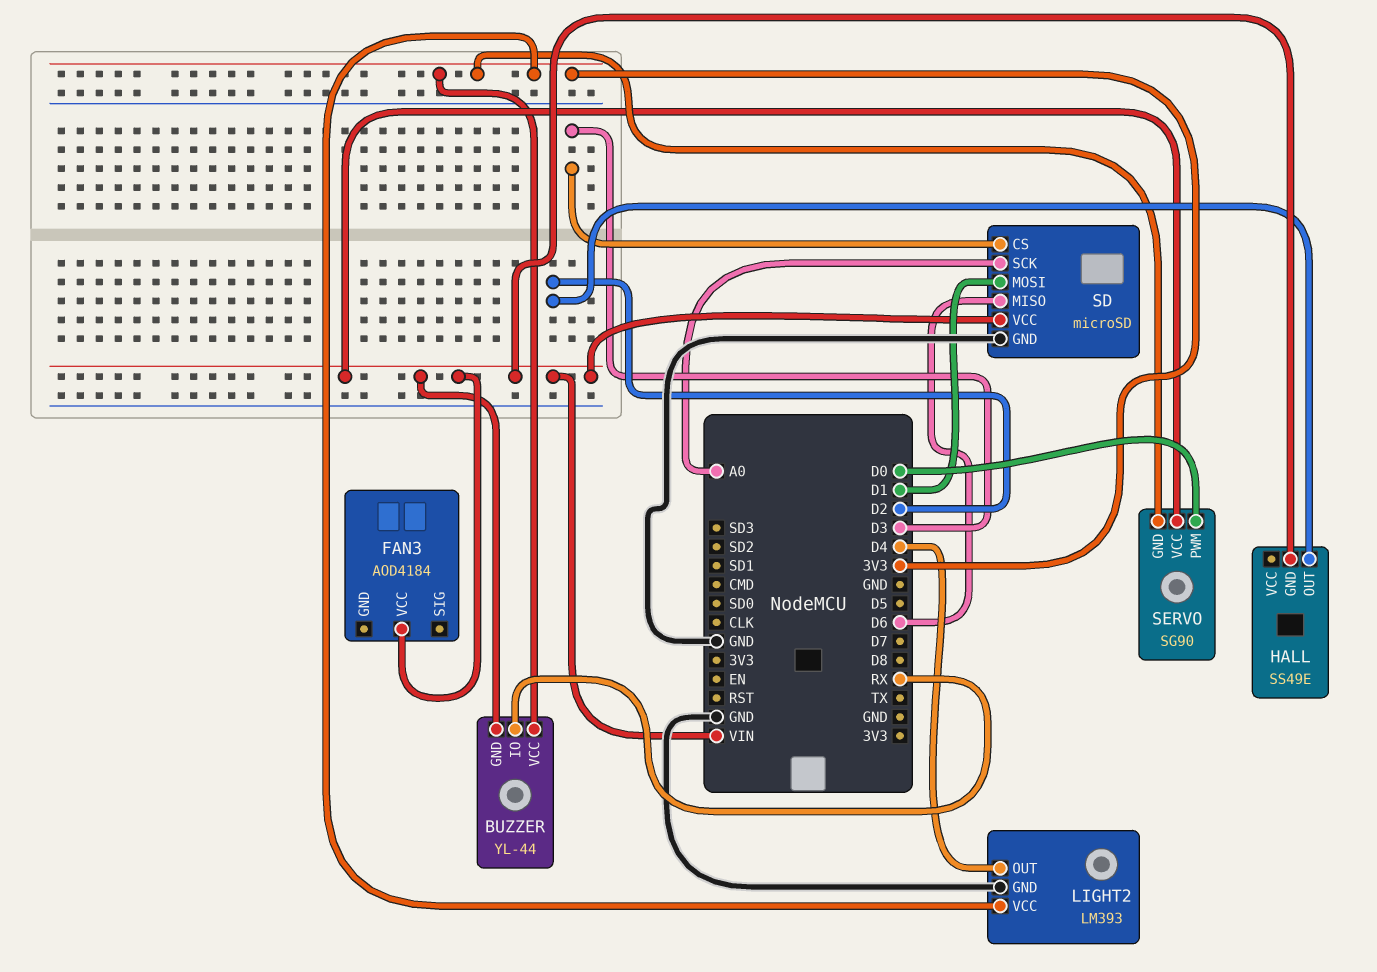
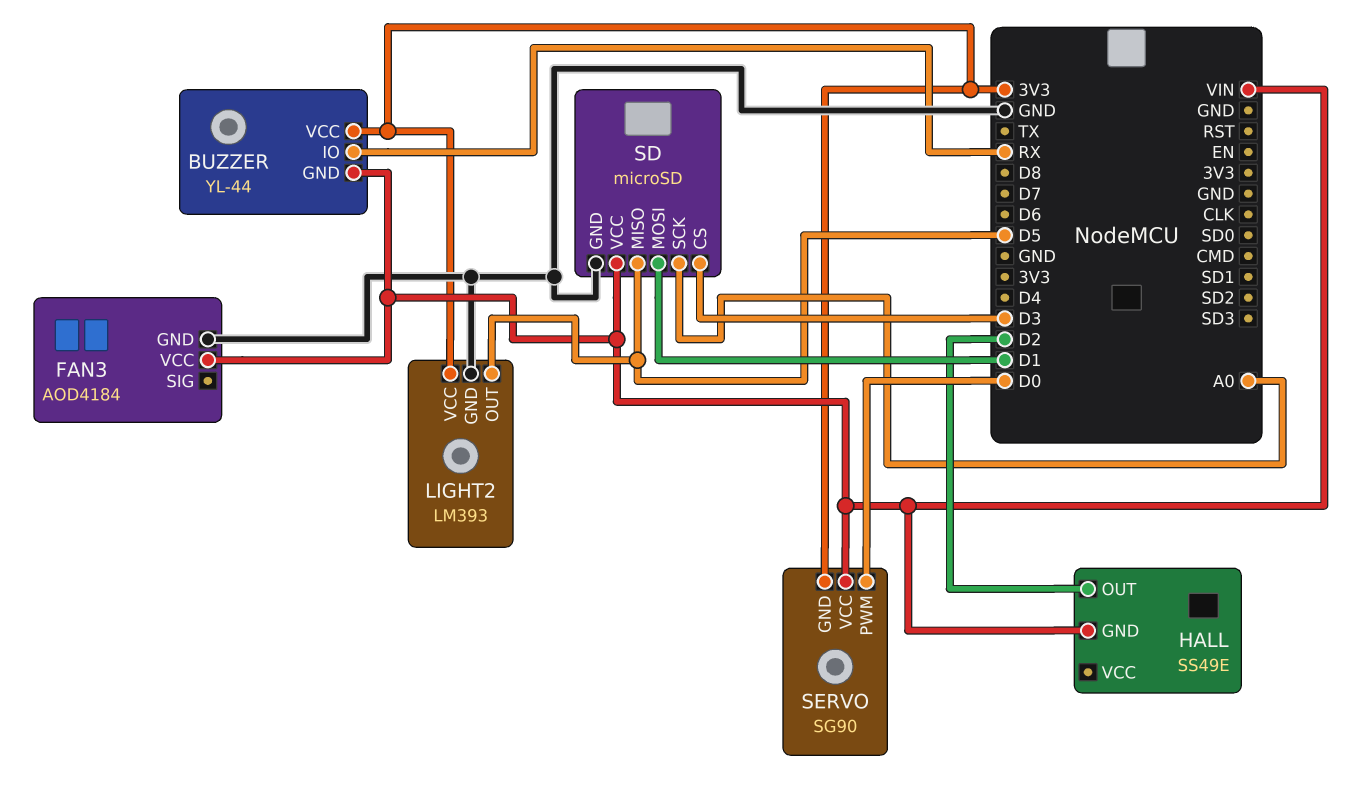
FAN3 pin GND: none -> GND
LIGHT2 pin OUT: D4 -> D5
SD pin MISO: D6 -> D5

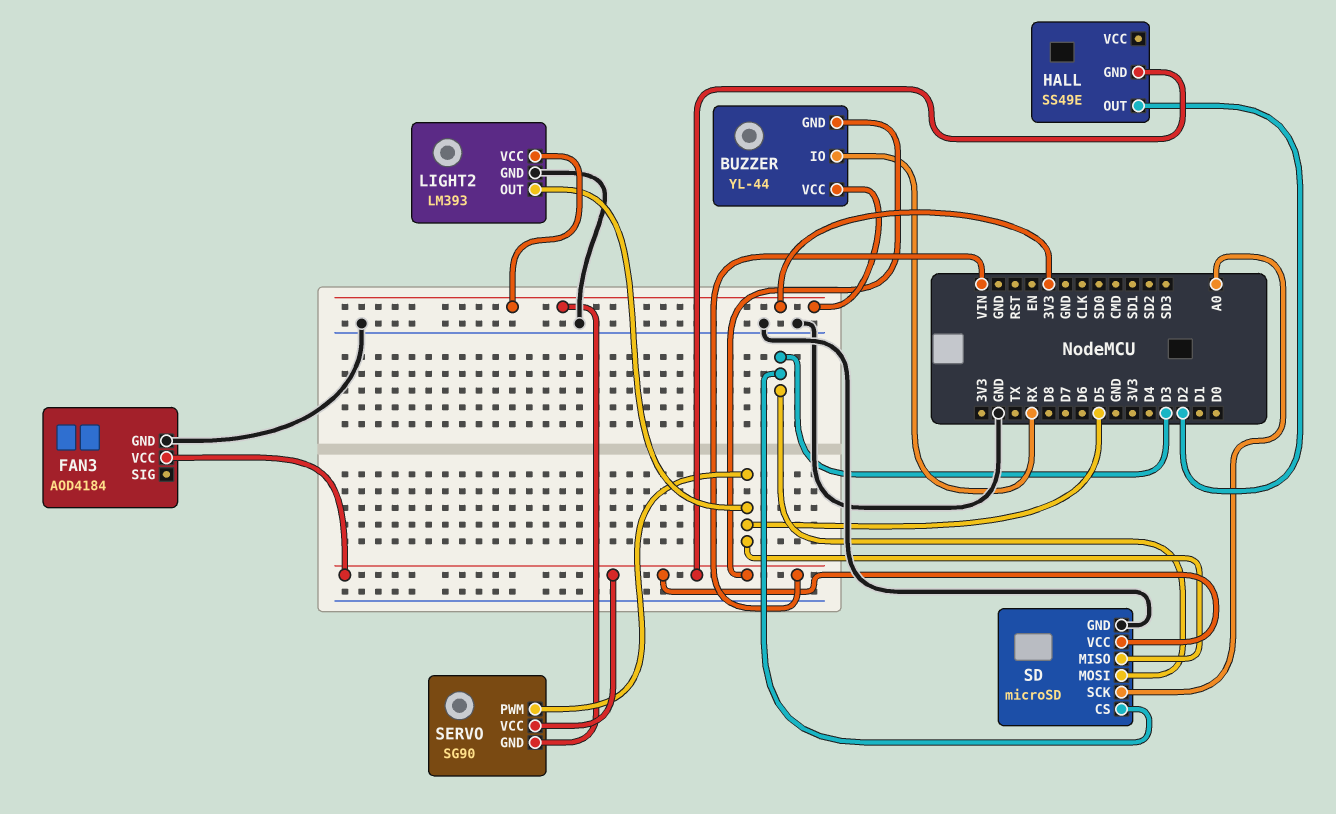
SD pin MOSI: D1 -> D3
SERVO pin PWM: D0 -> D5

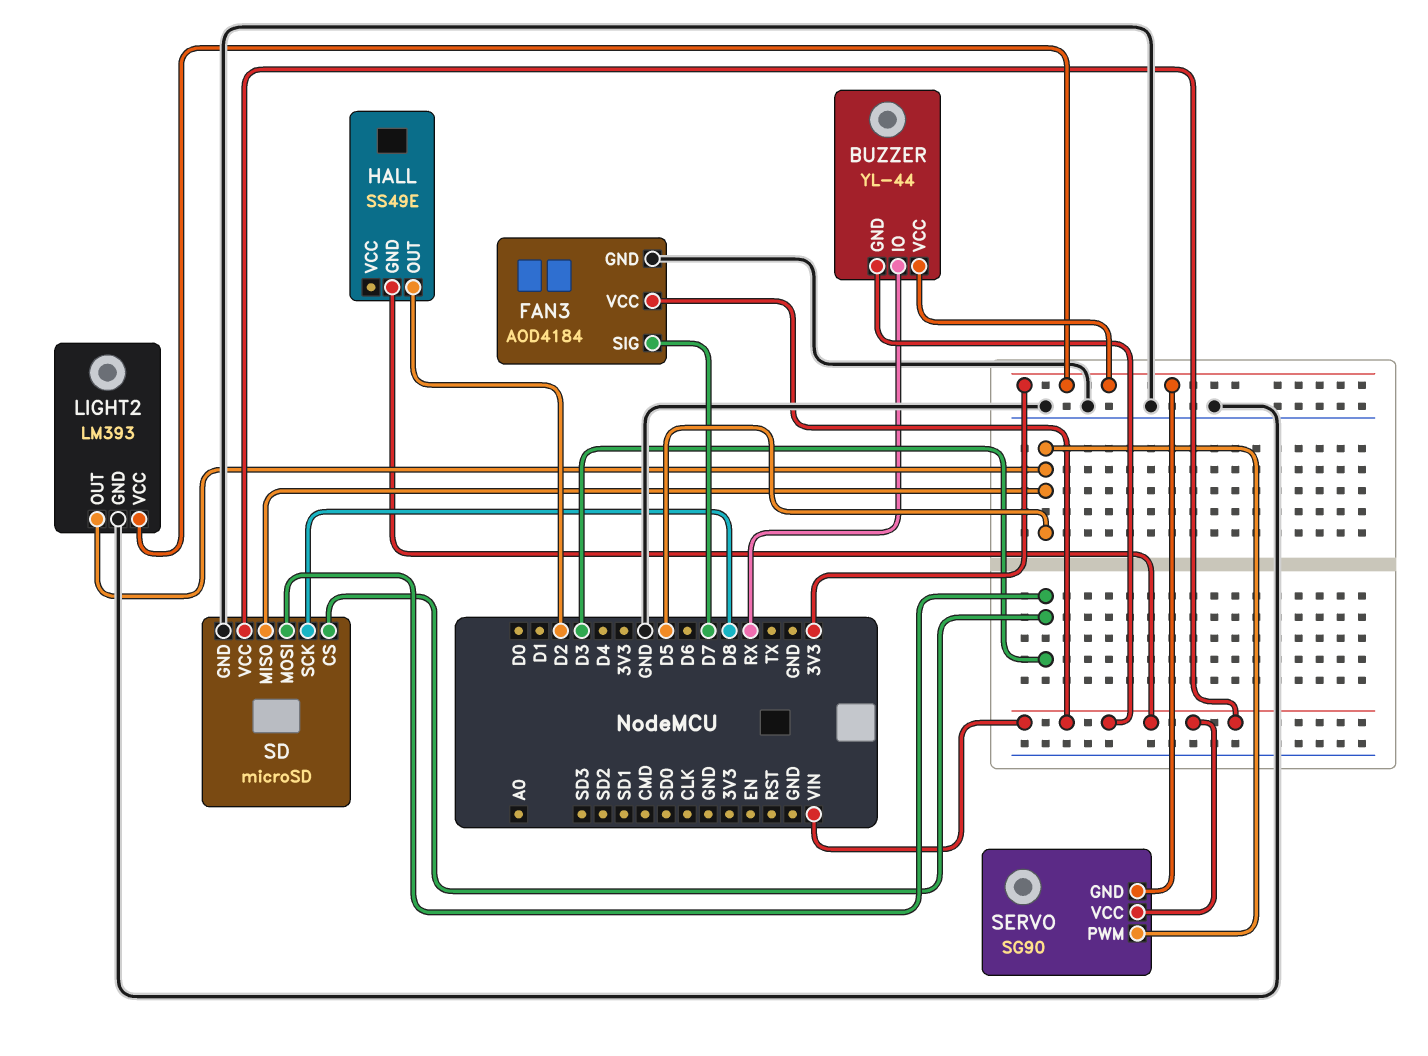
FAN3 pin SIG: none -> D7
SD pin SCK: A0 -> D8

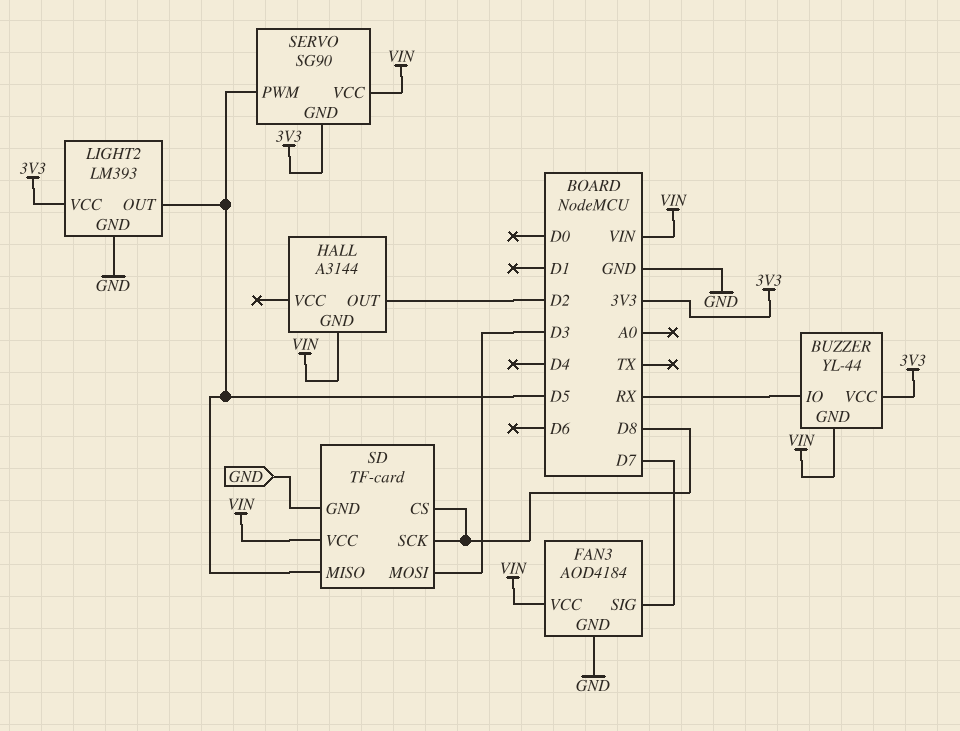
HALL: SS49E -> A3144
SD: microSD -> TF-card
SD pin CS: D3 -> D8

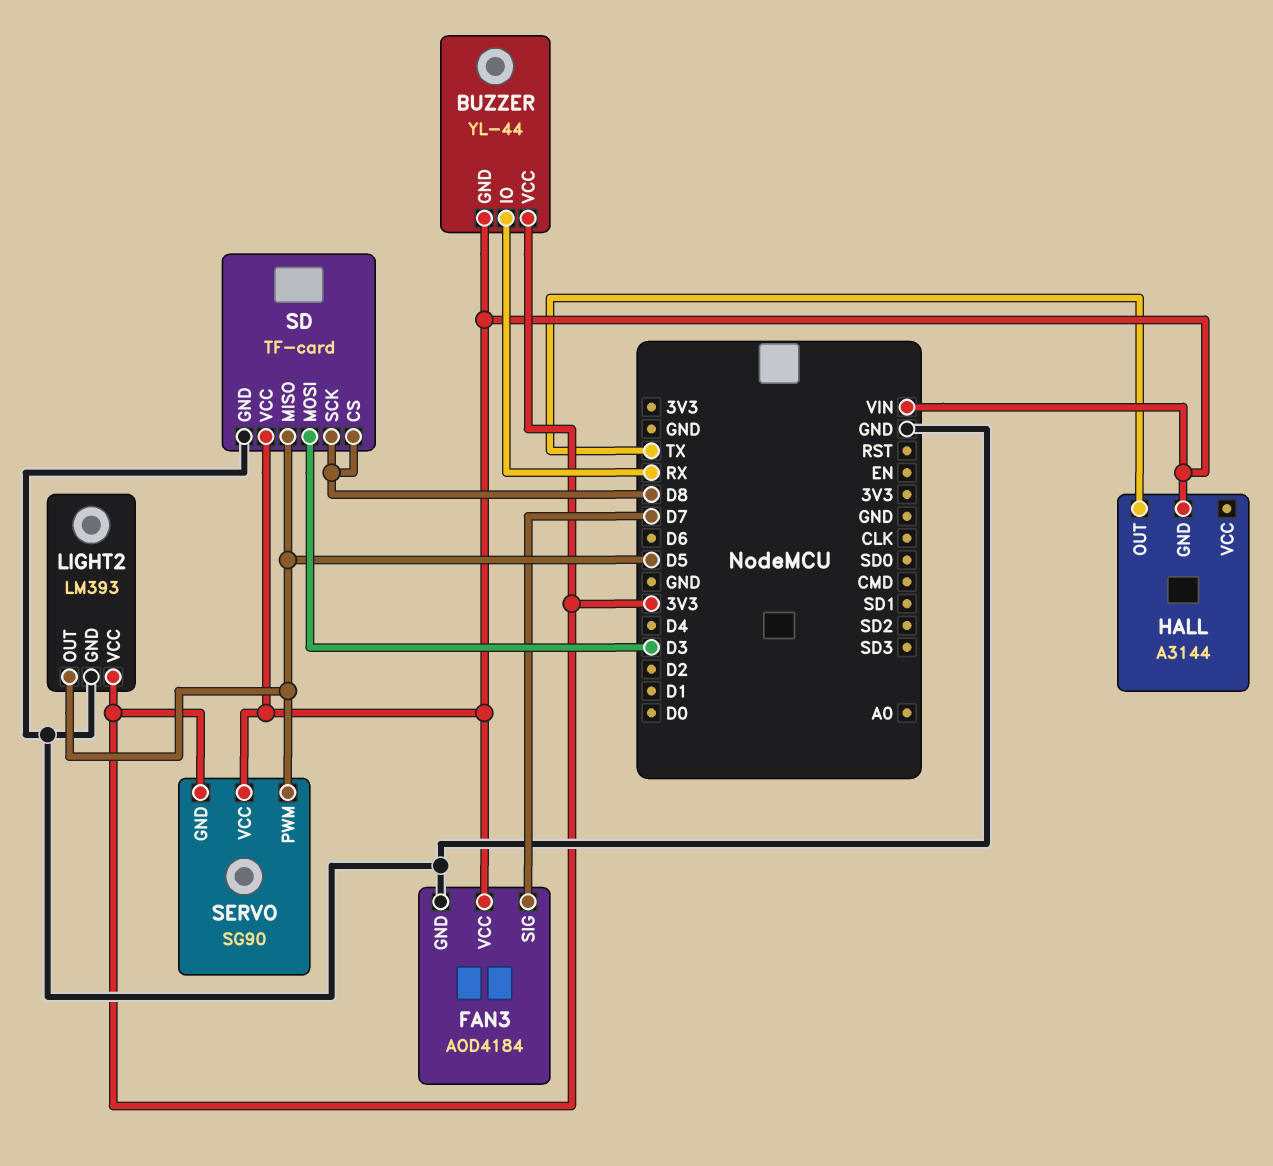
HALL pin OUT: D2 -> TX

